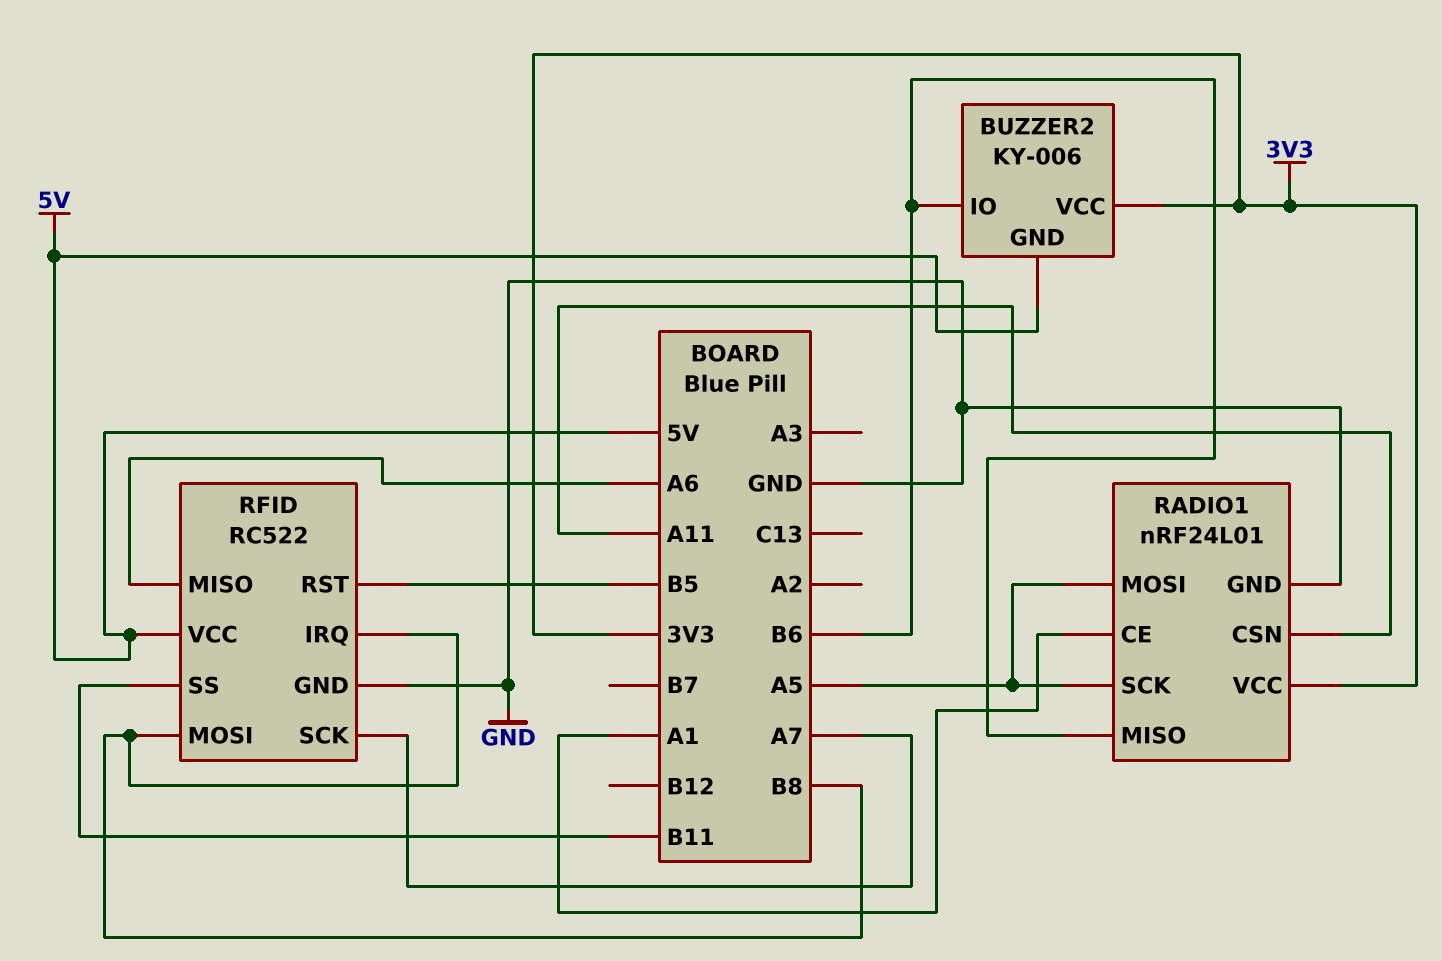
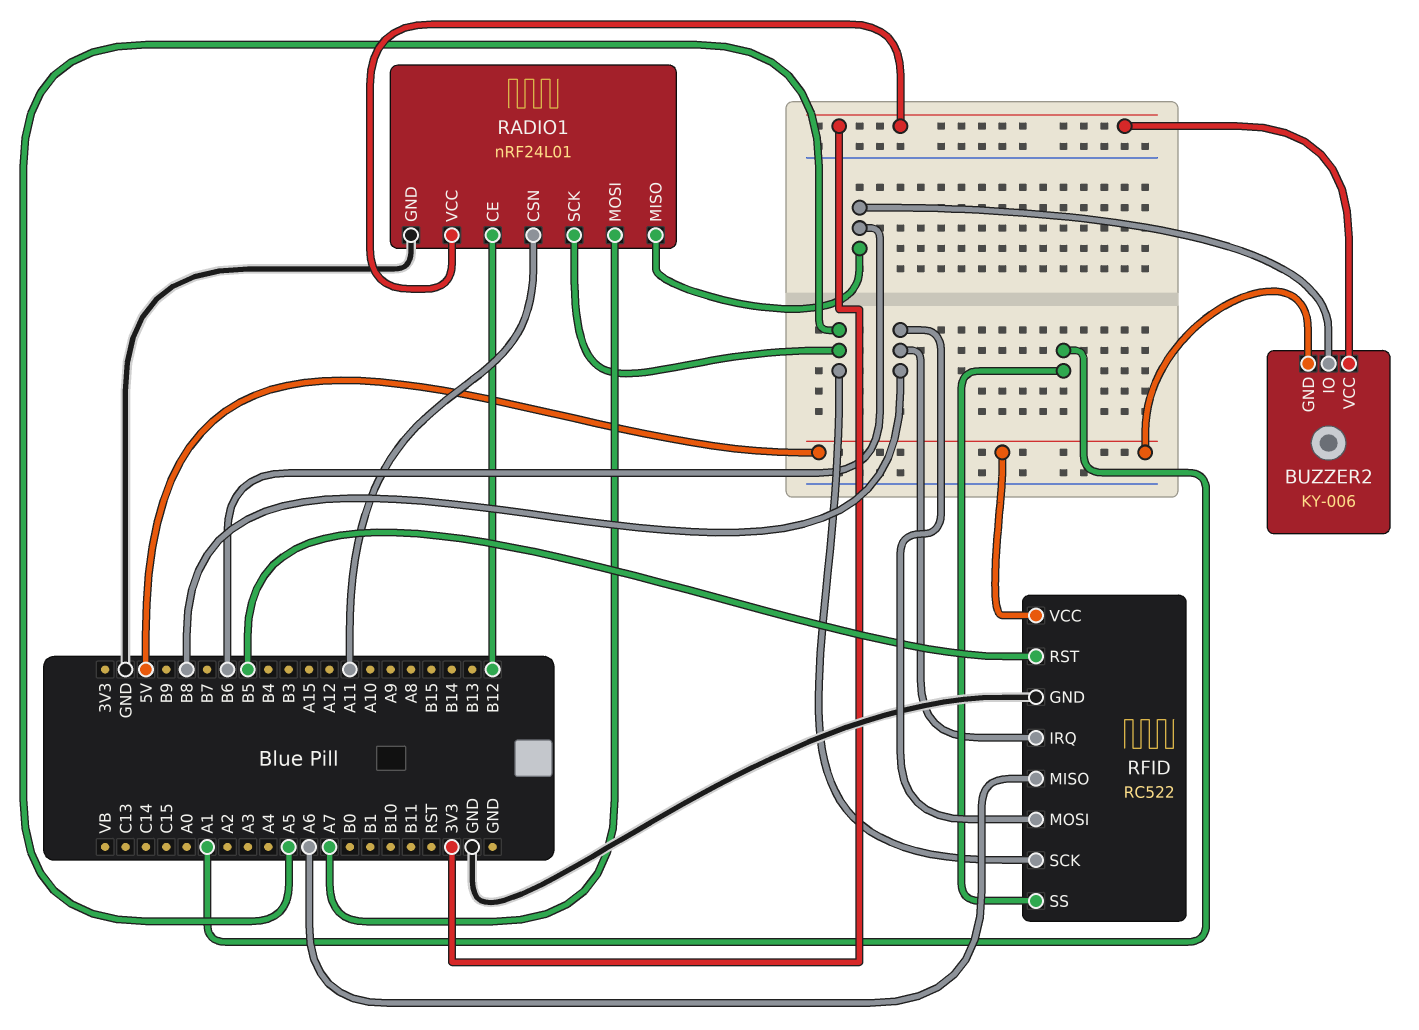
RADIO1 pin CE: A1 -> B12
RADIO1 pin MOSI: A5 -> A7
RFID pin SCK: A7 -> A5
RFID pin SS: B11 -> A1

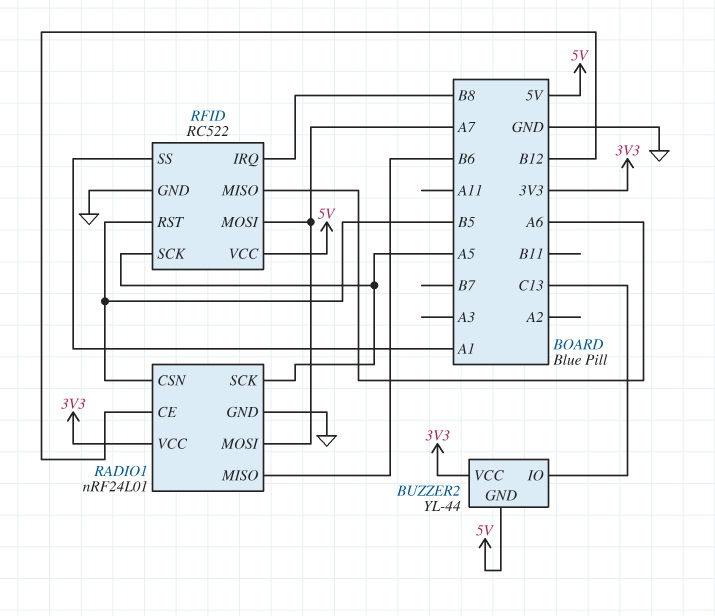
BUZZER2: KY-006 -> YL-44
BUZZER2 pin IO: B6 -> C13
RADIO1 pin CSN: A11 -> B5
RFID pin MOSI: B8 -> A7

